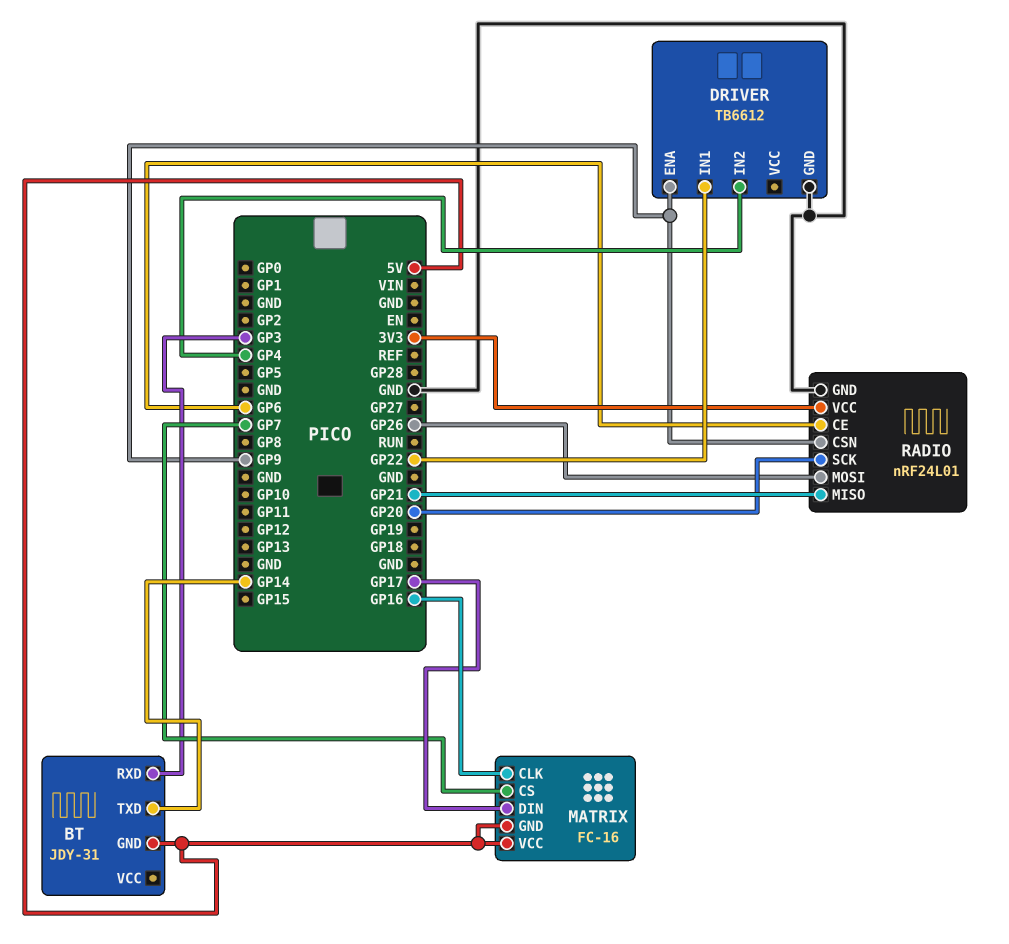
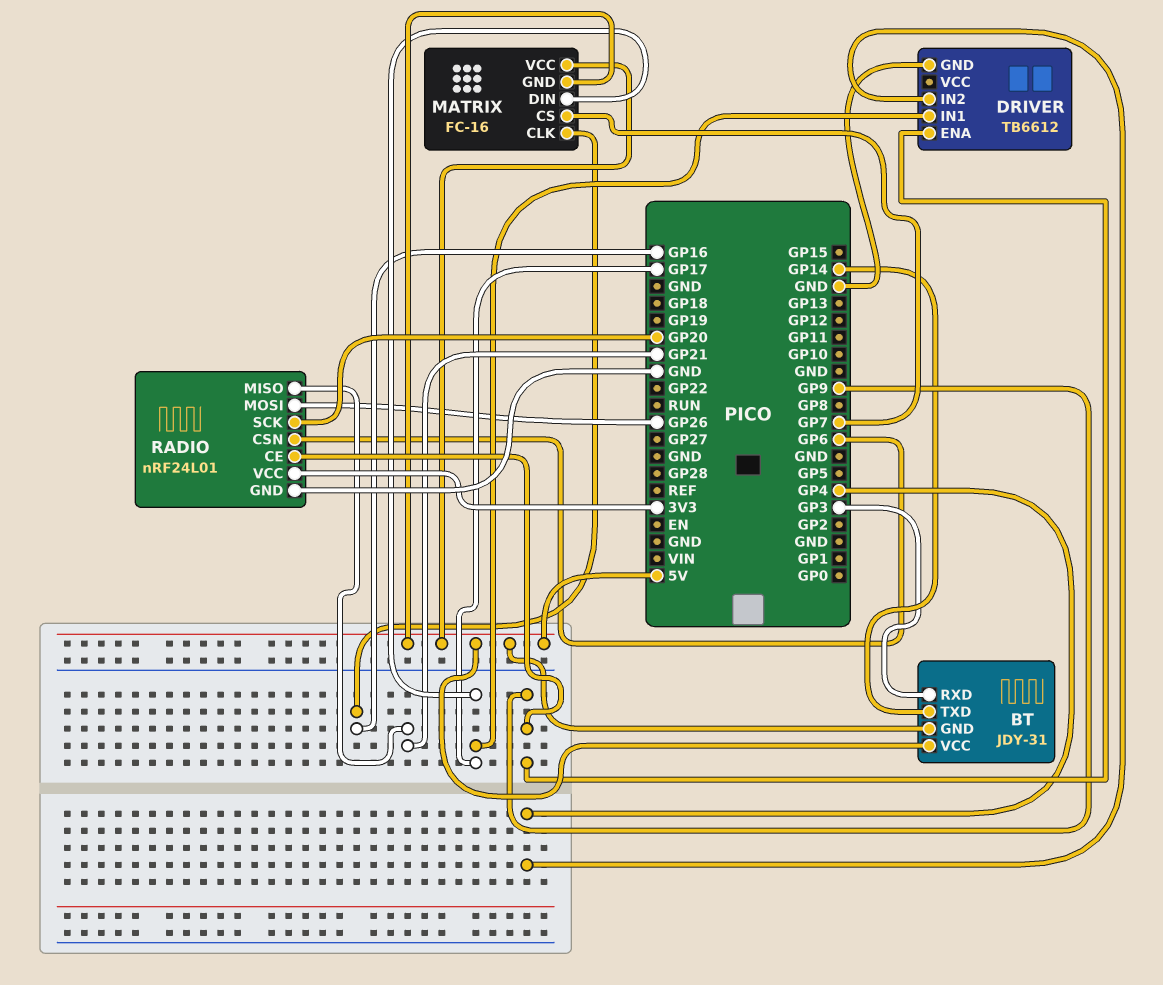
BT pin VCC: none -> 5V
DRIVER pin IN1: GP22 -> GP17
RADIO pin CE: GP6 -> GP9
RADIO pin CSN: GP9 -> GP6

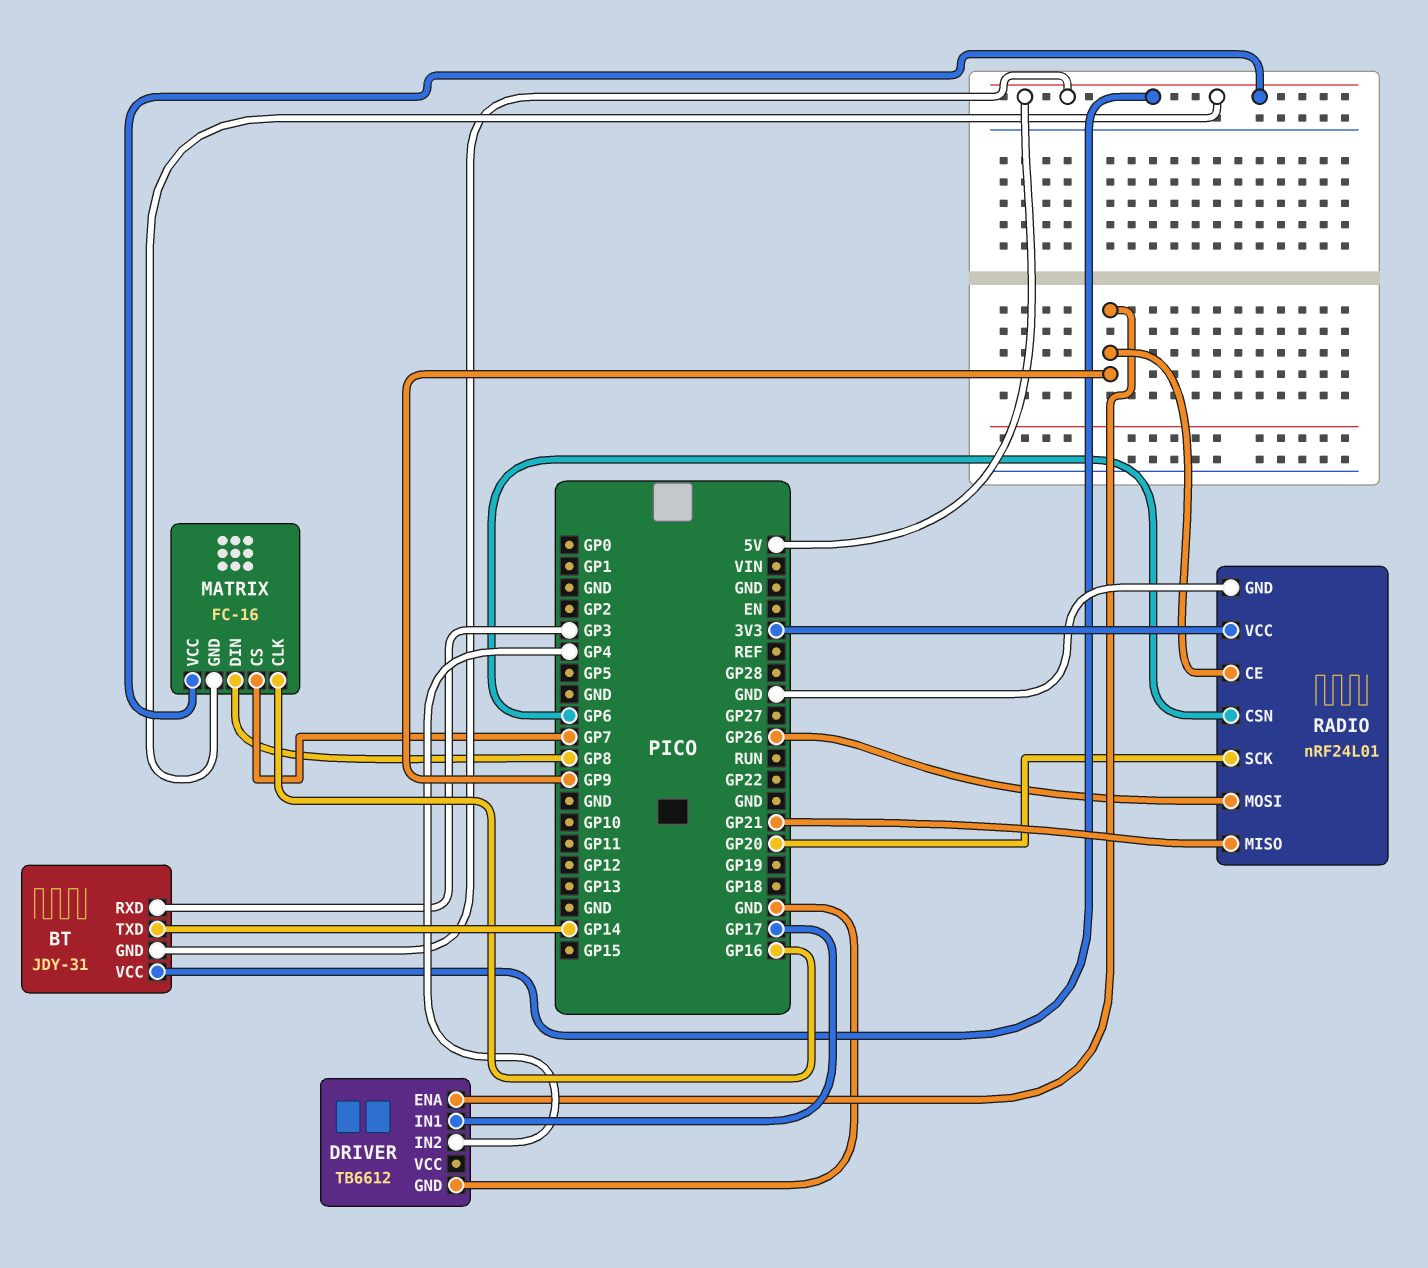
MATRIX pin DIN: GP17 -> GP8

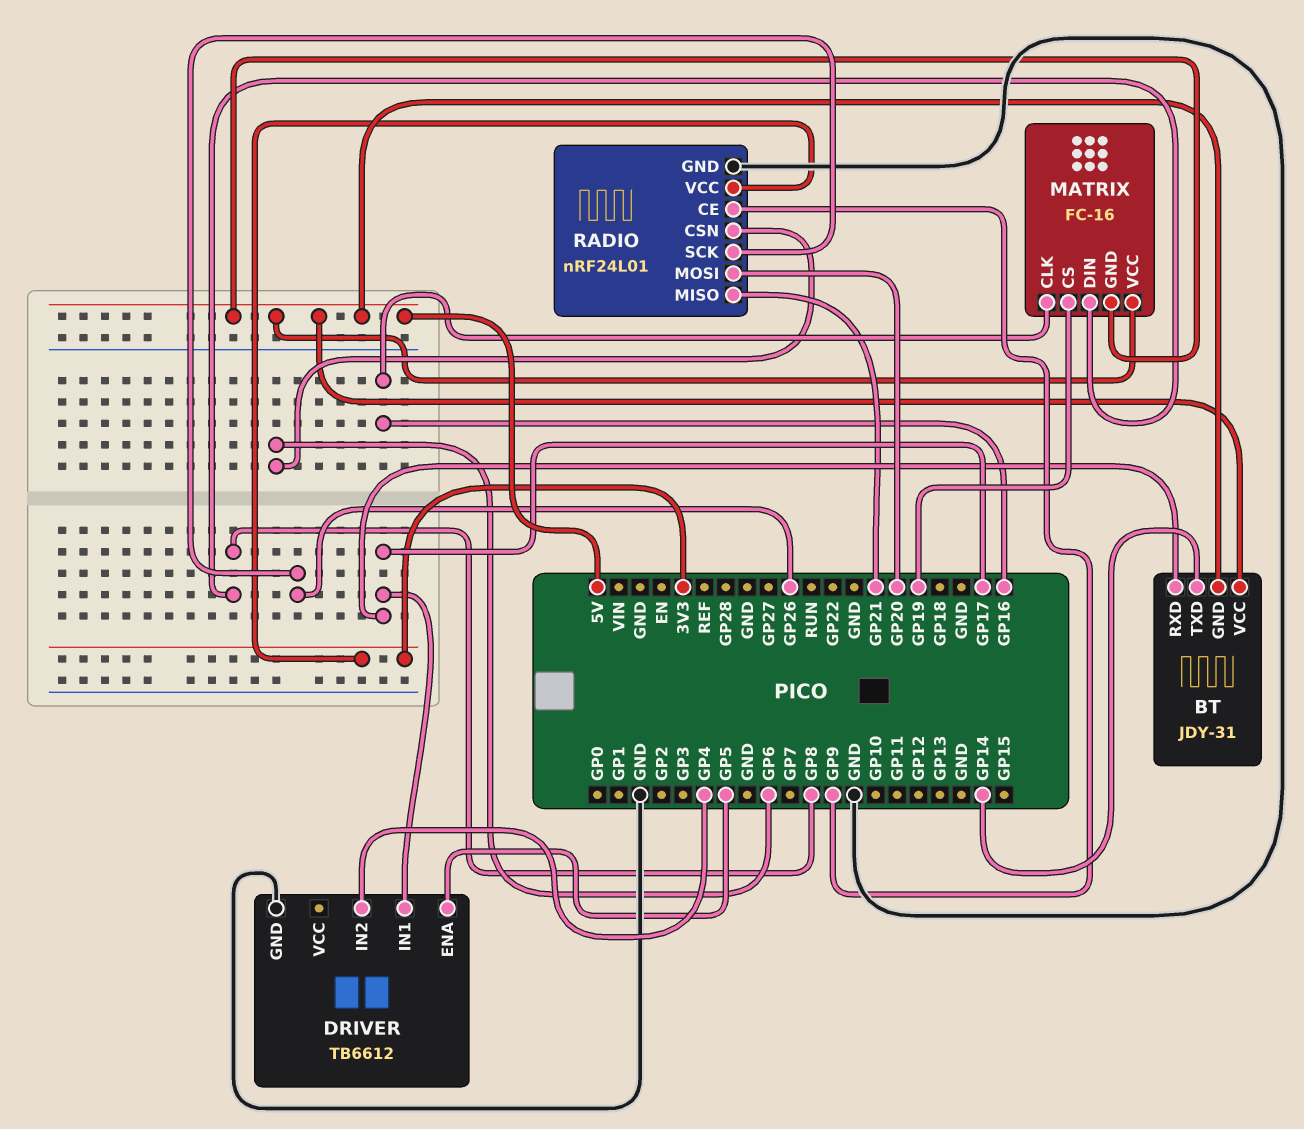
BT pin RXD: GP3 -> GP17
DRIVER pin ENA: GP9 -> GP5
MATRIX pin CS: GP7 -> GP19
RADIO pin MOSI: GP26 -> GP20
RADIO pin SCK: GP20 -> GP26

